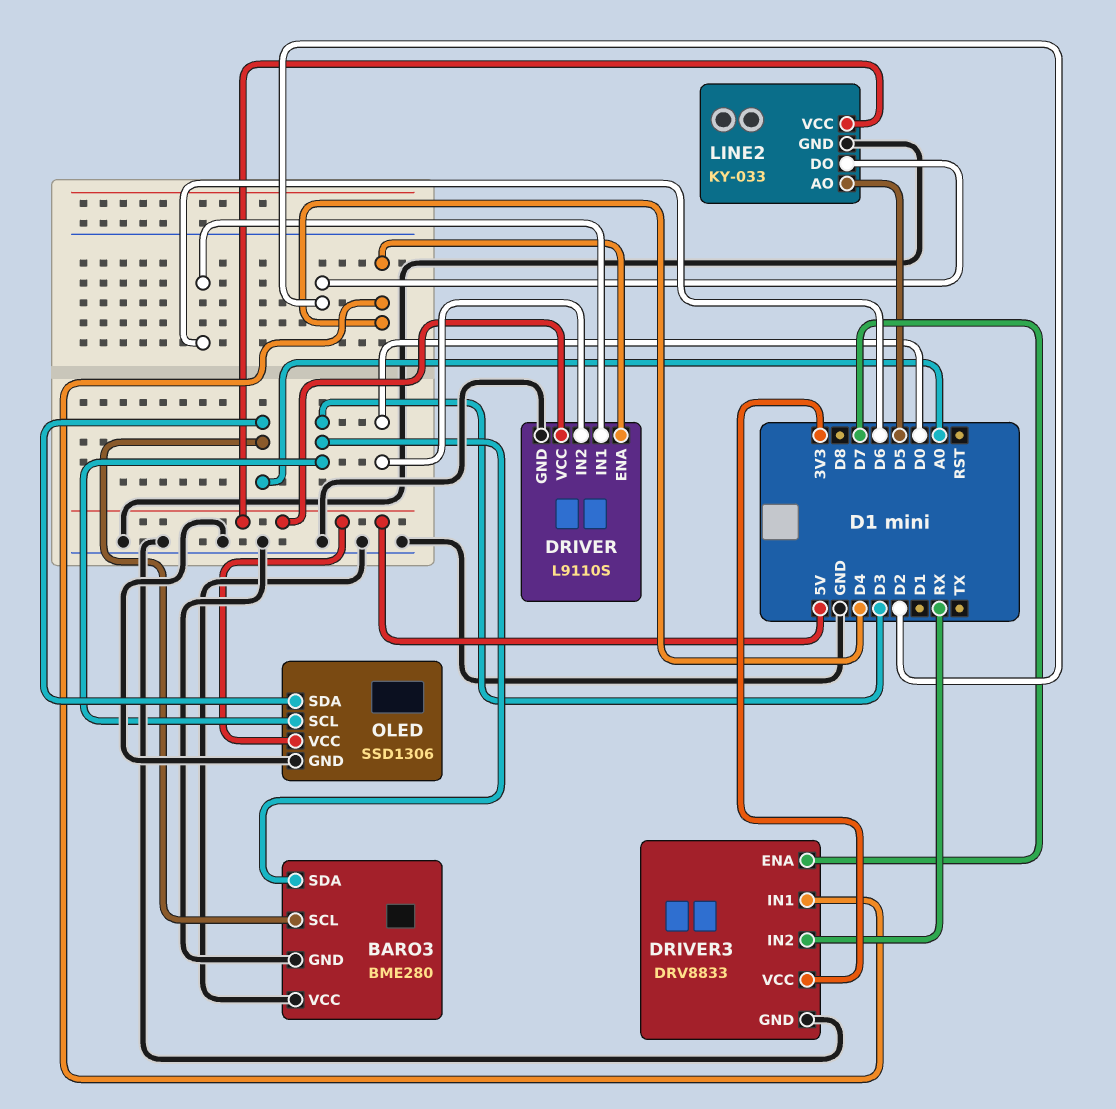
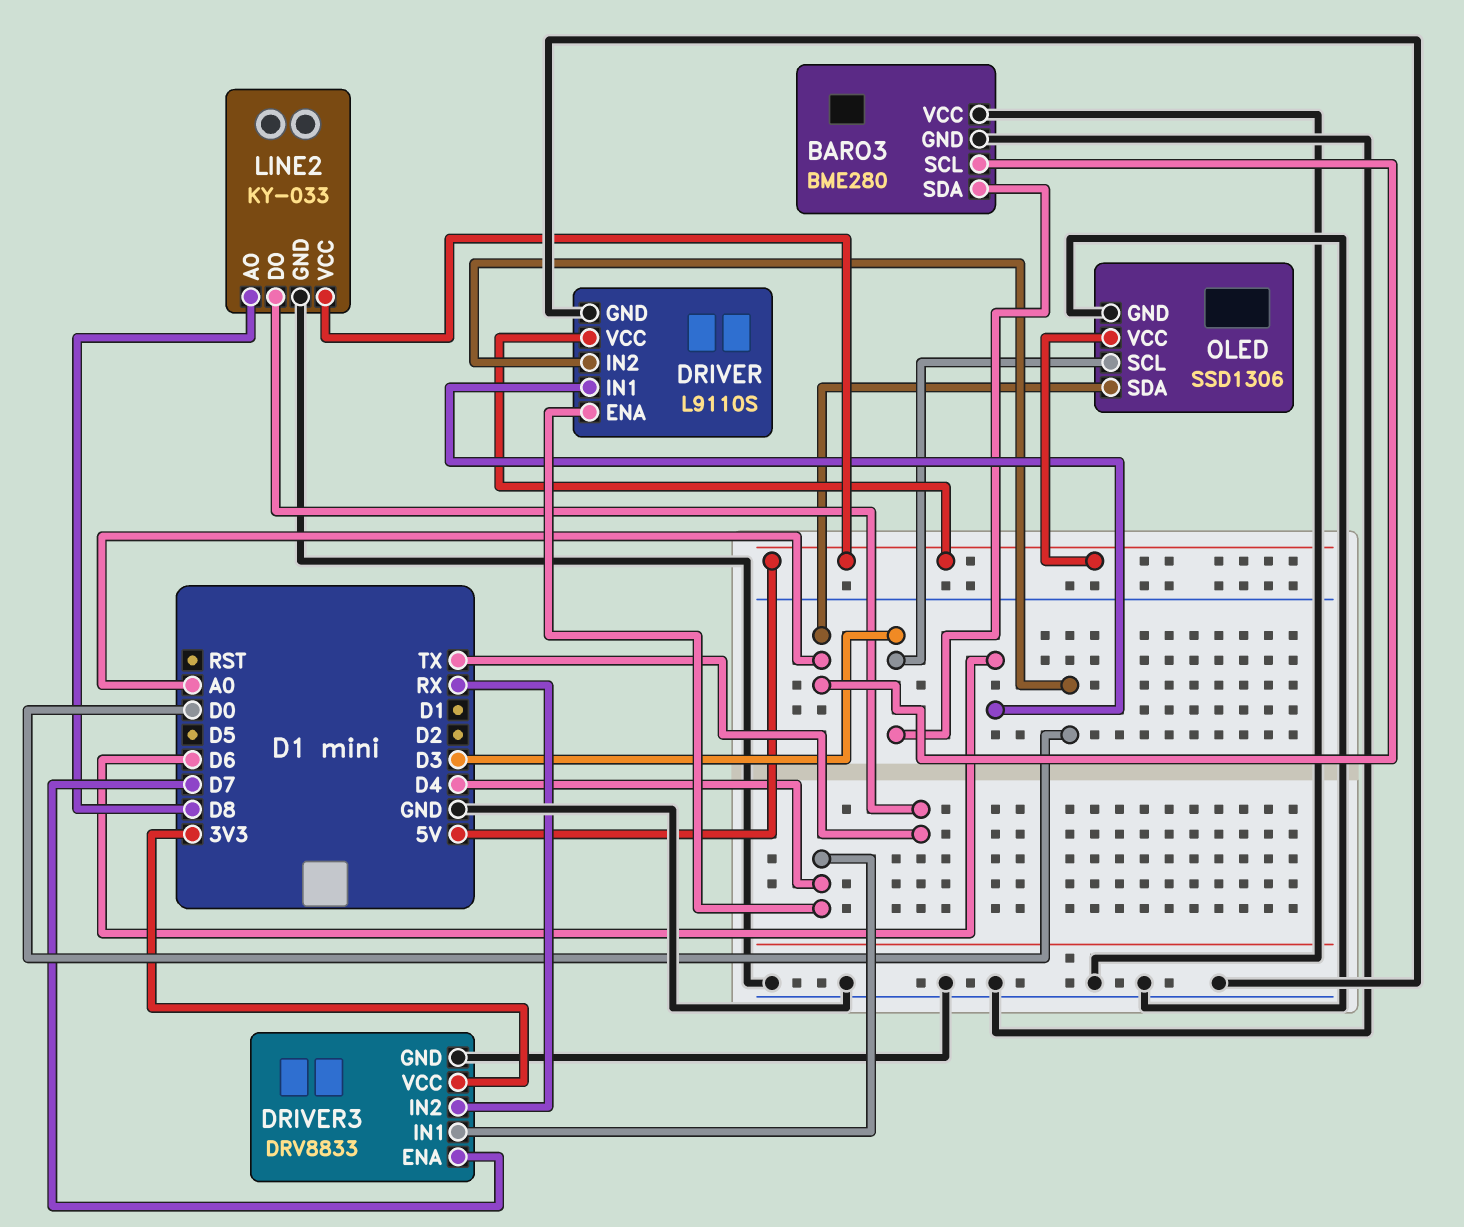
LINE2 pin AO: D5 -> D8
LINE2 pin DO: D2 -> TX

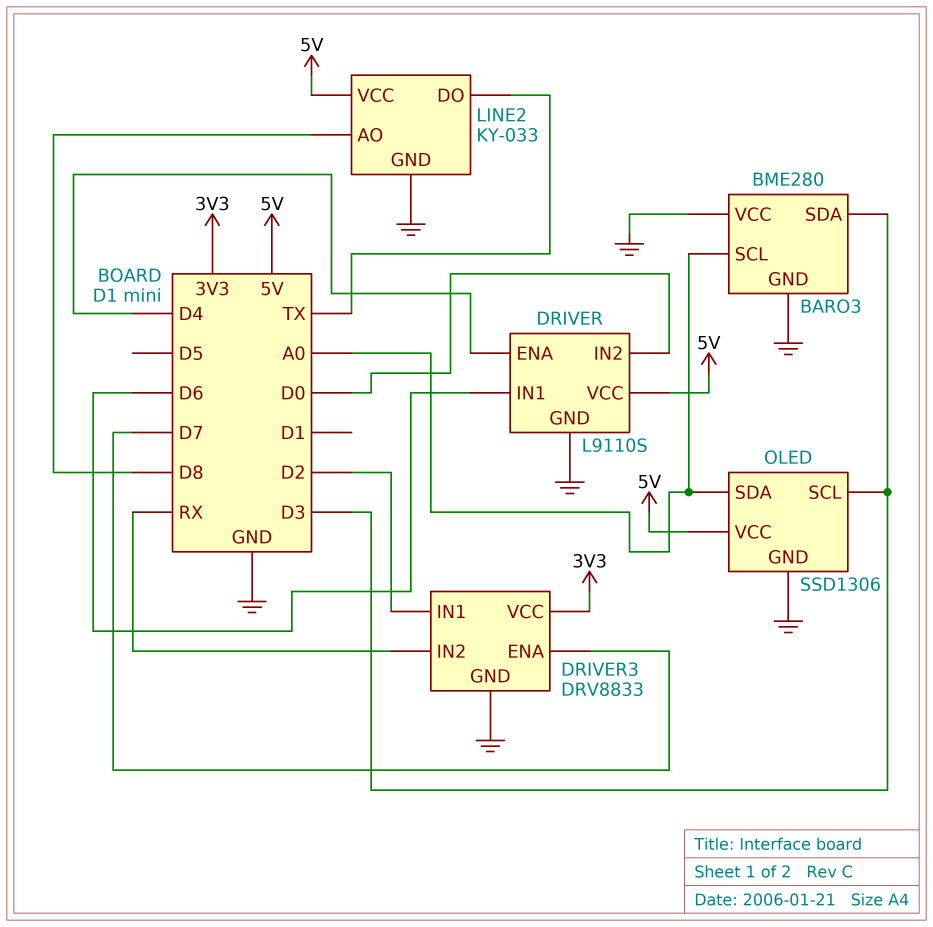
DRIVER3 pin IN1: D4 -> D2

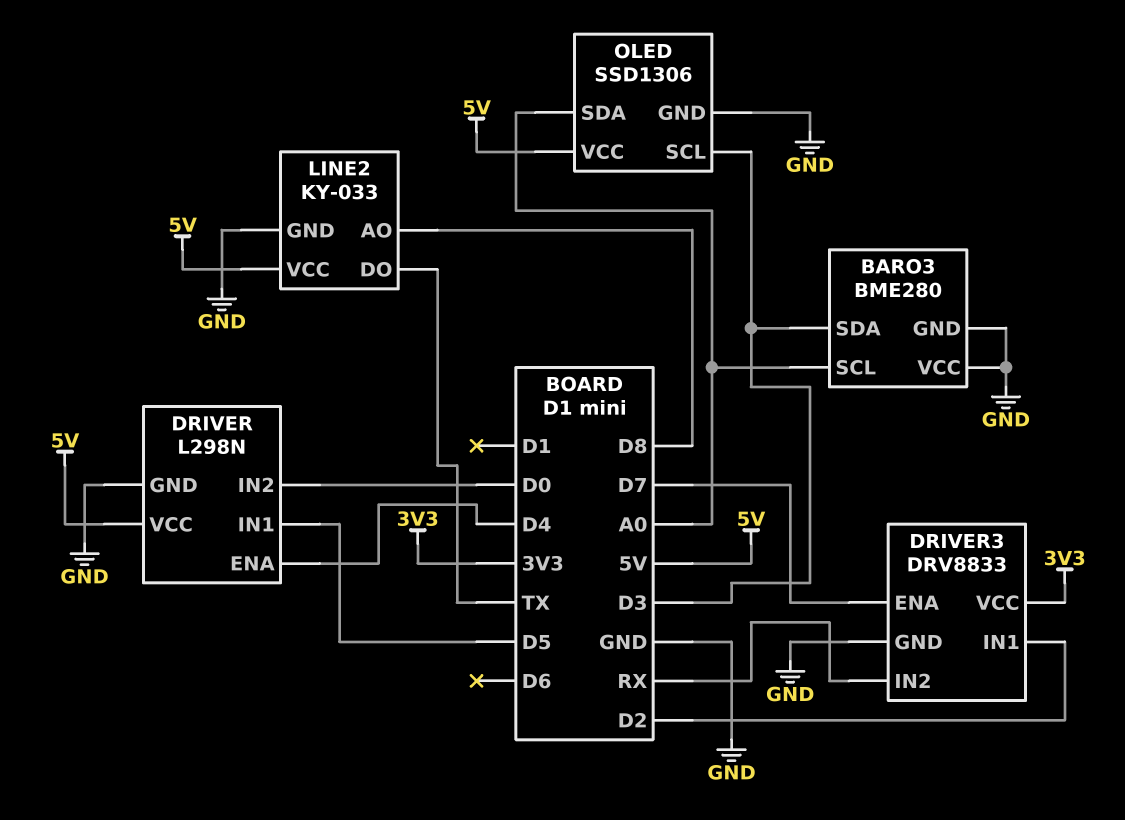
DRIVER: L9110S -> L298N
DRIVER pin IN1: D6 -> D5

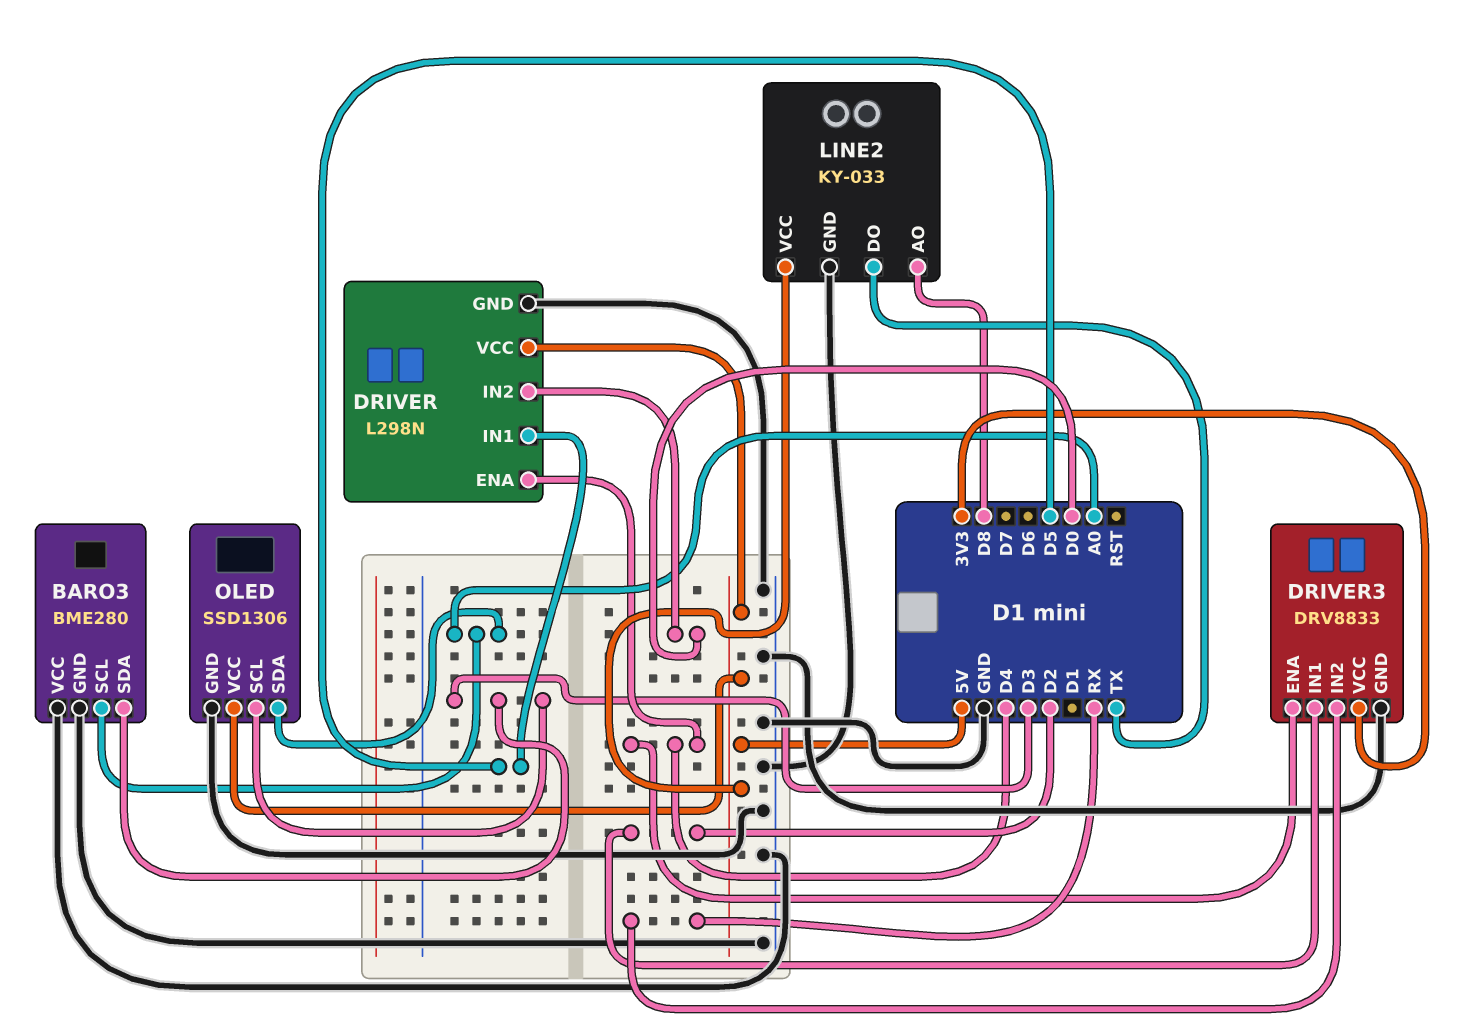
DRIVER3 pin ENA: D7 -> D4

